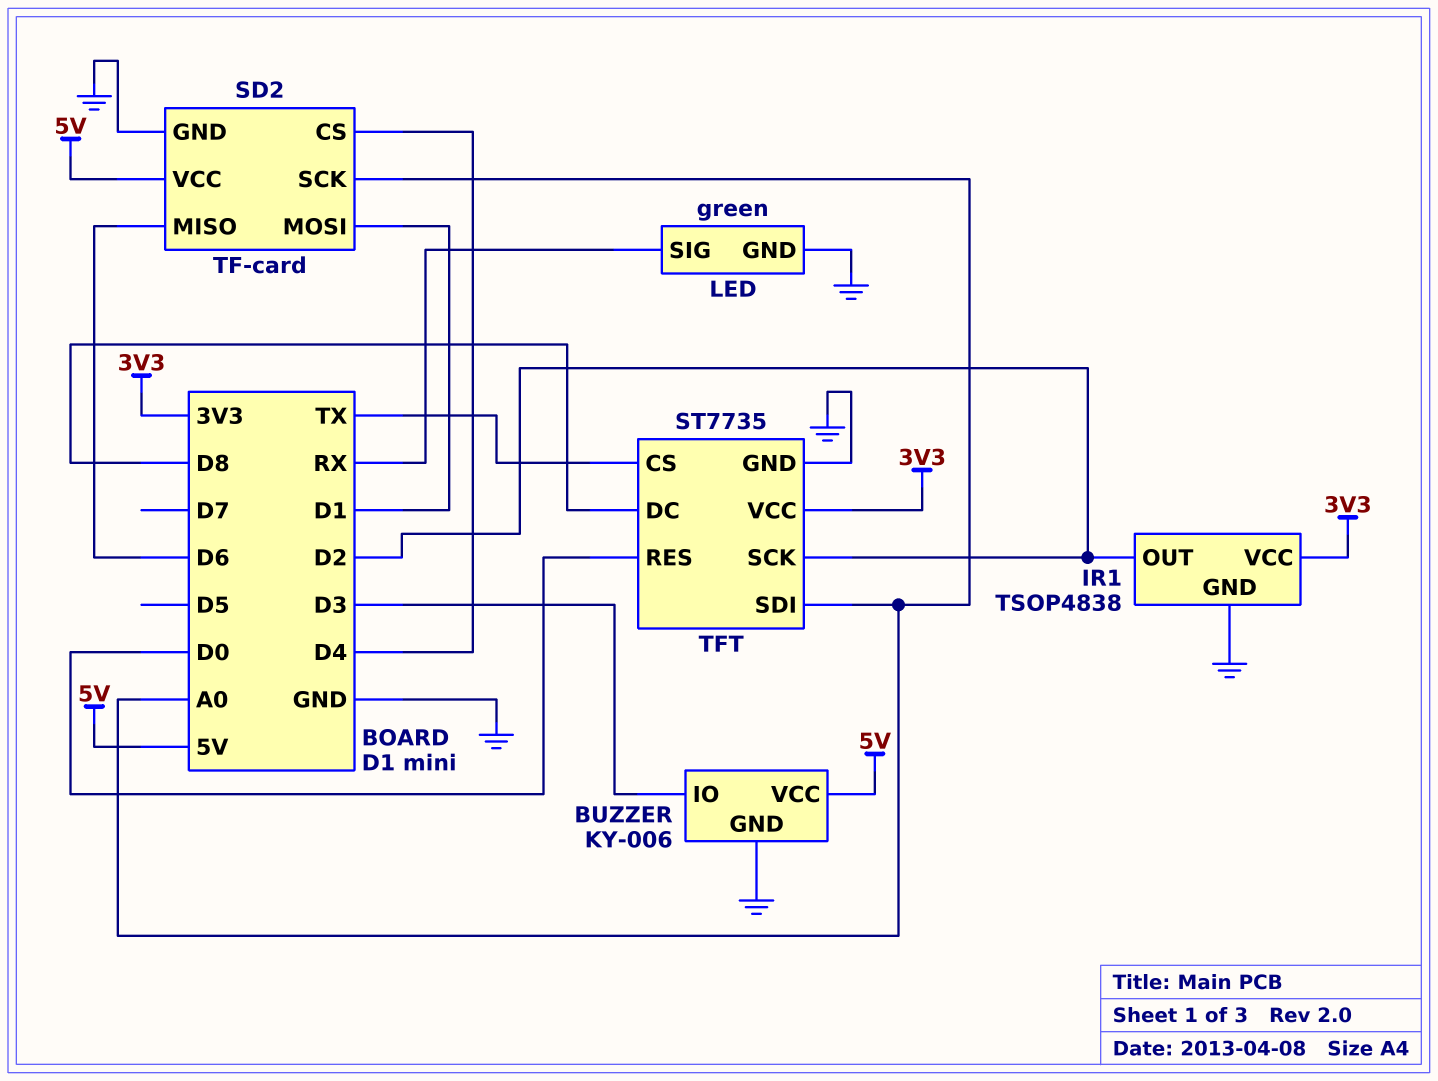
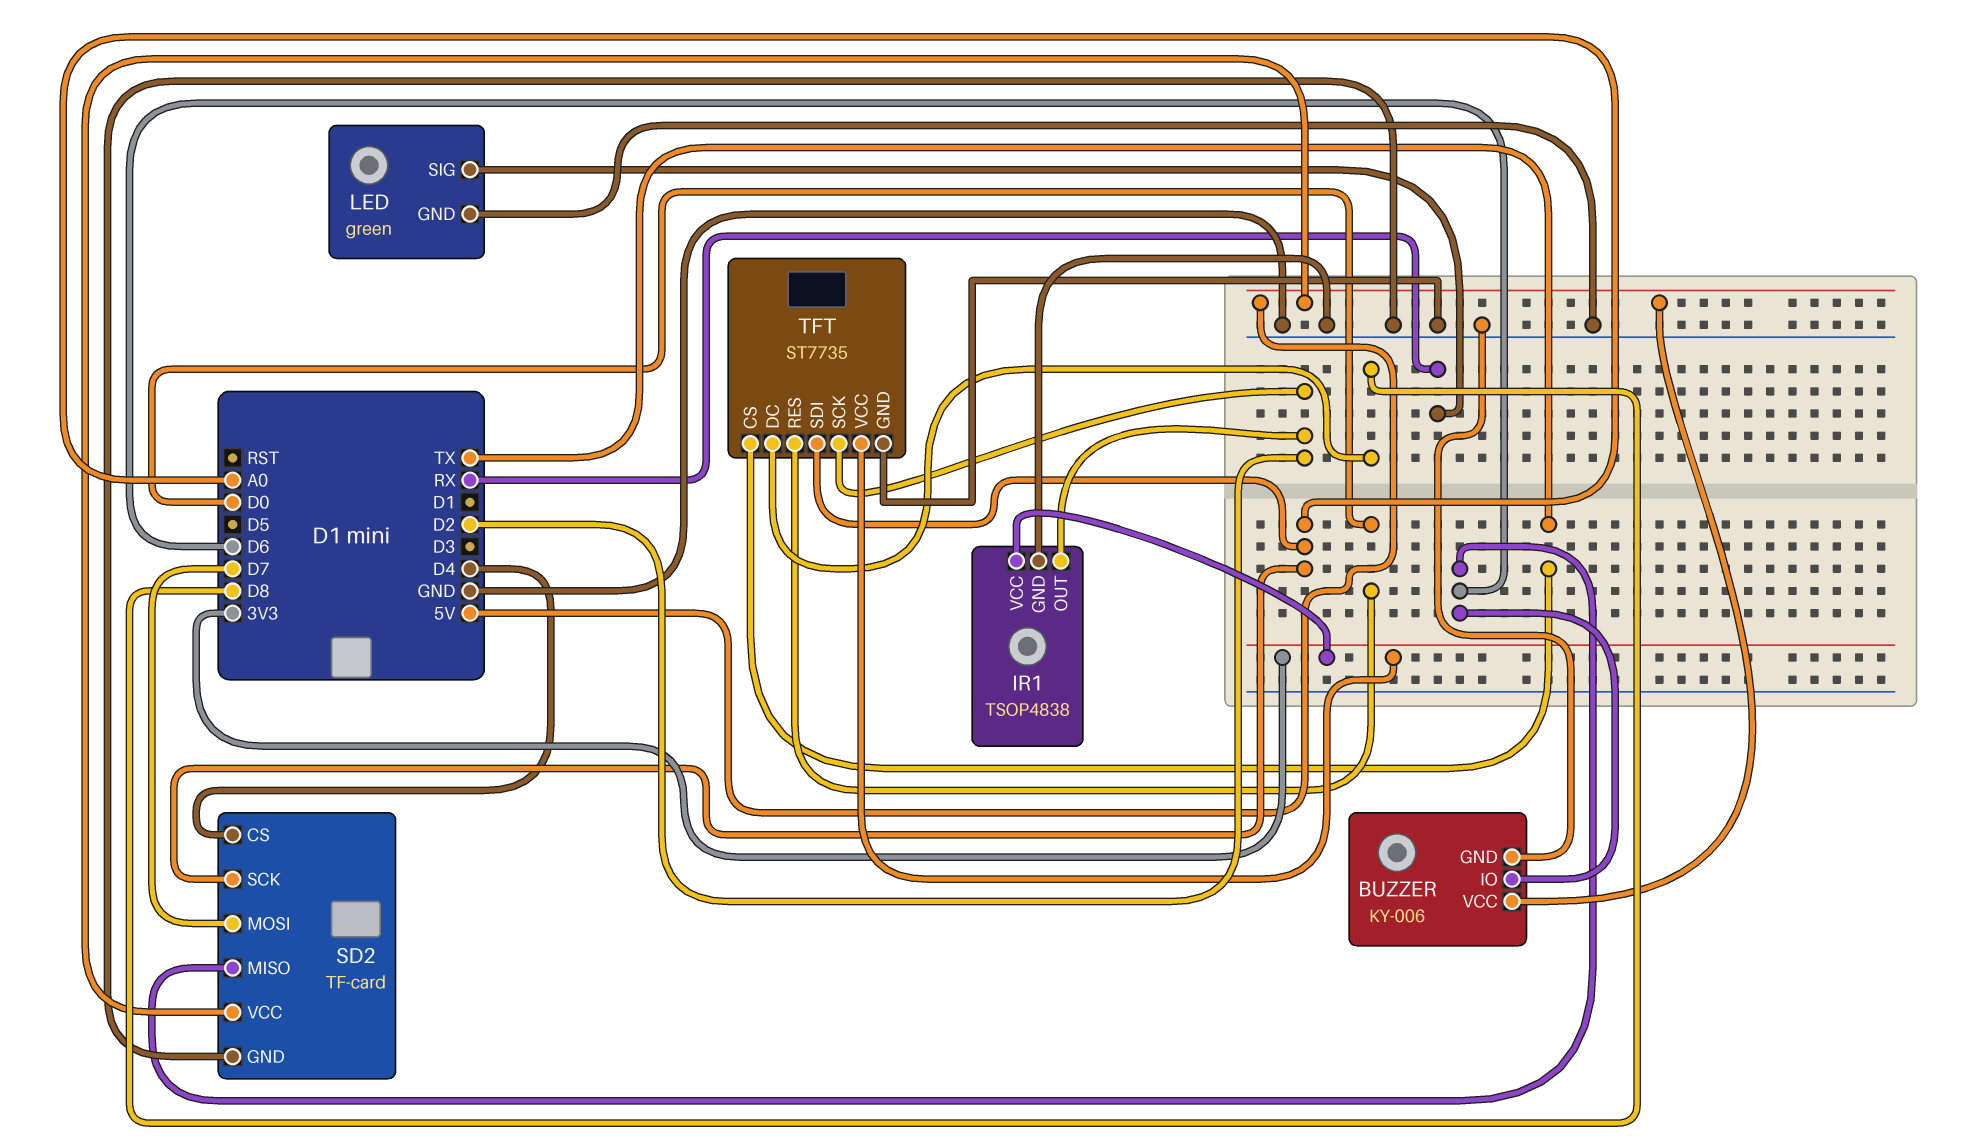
BUZZER pin IO: D3 -> D6
SD2 pin MOSI: D1 -> D7

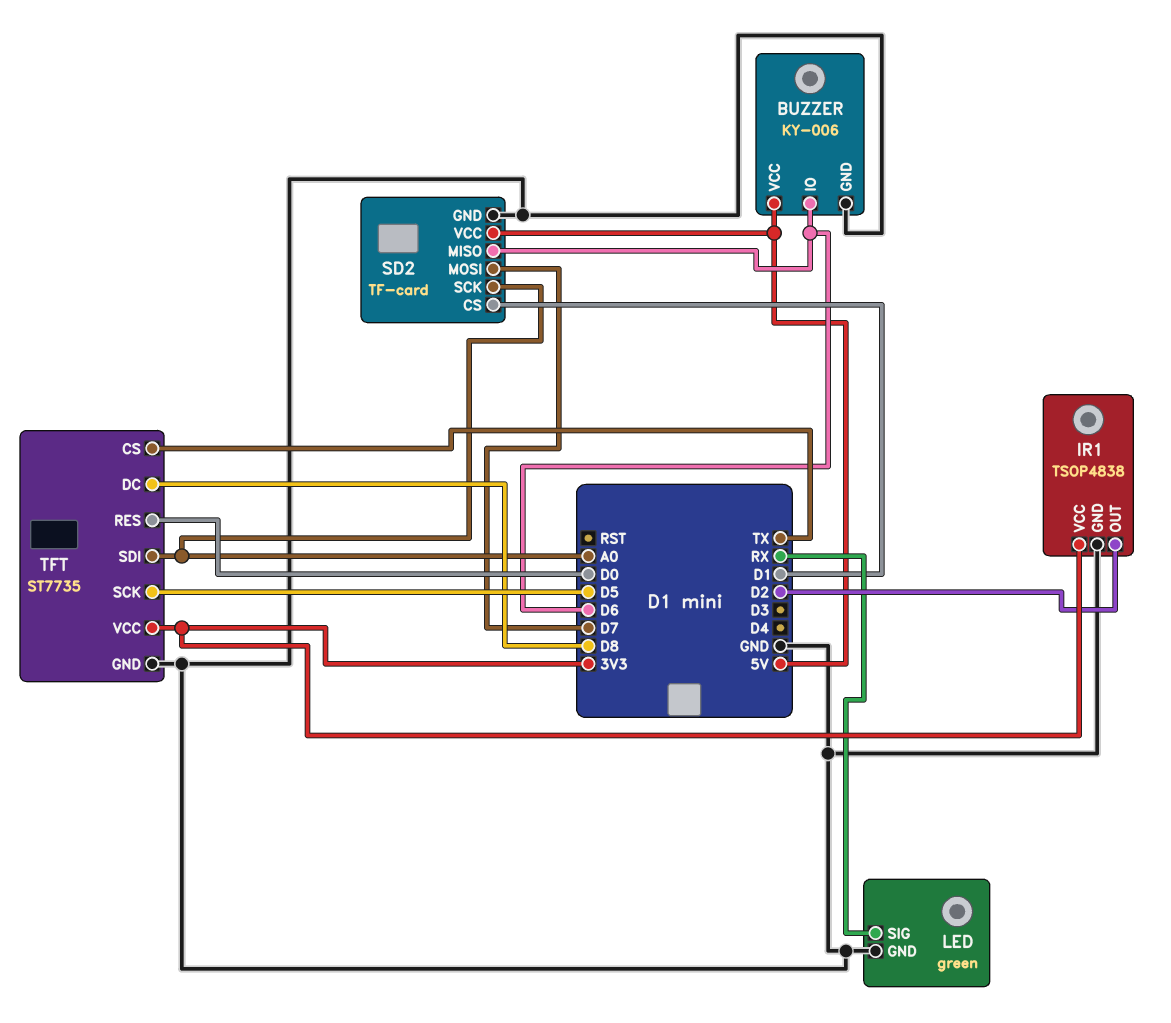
SD2 pin CS: D4 -> D1
TFT pin SCK: D2 -> D5

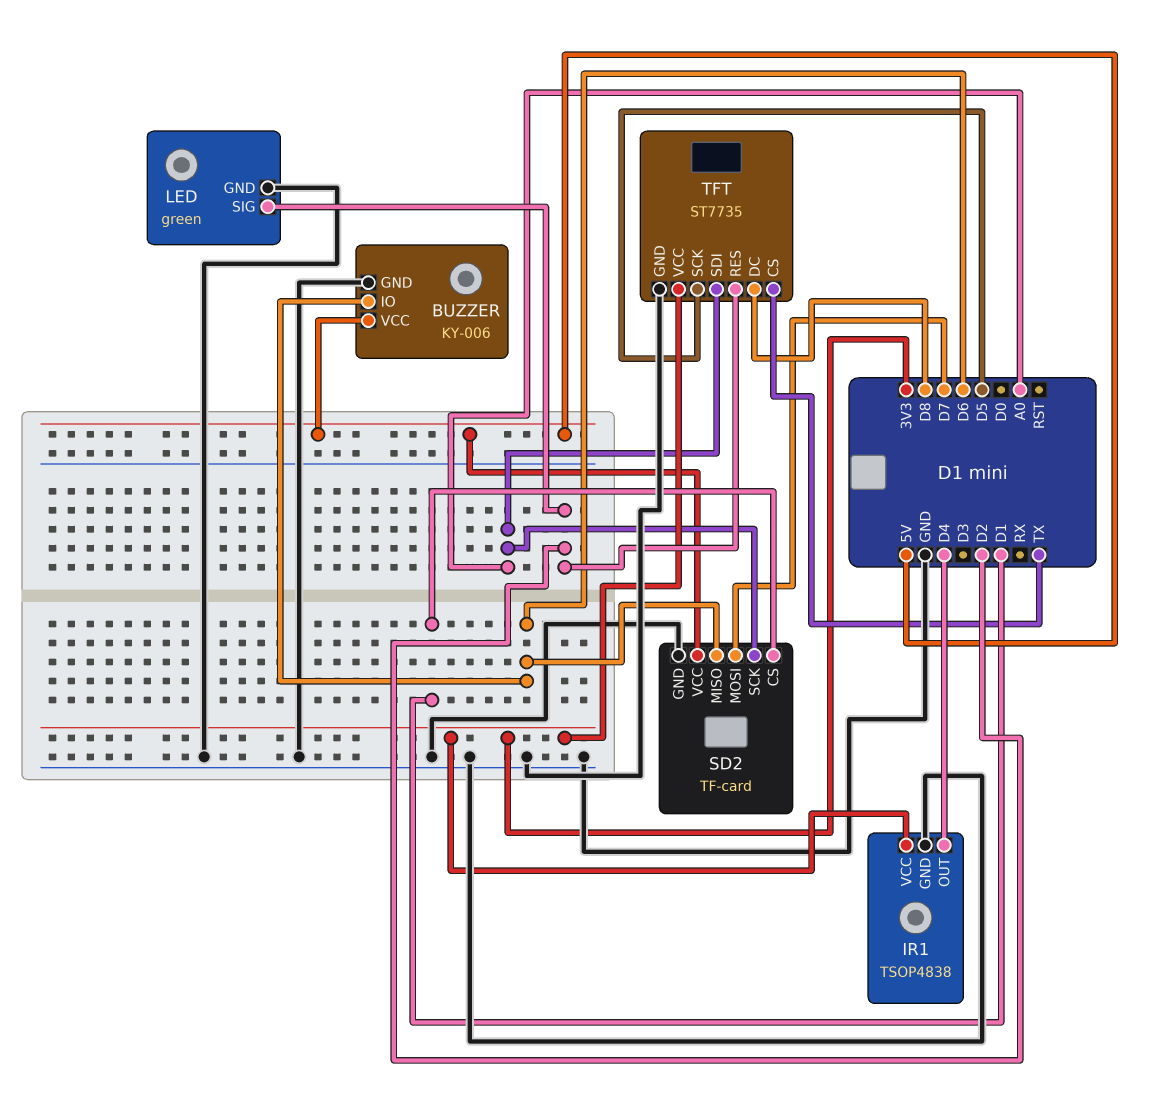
IR1 pin OUT: D2 -> D4
LED pin SIG: RX -> D2
TFT pin RES: D0 -> D2

